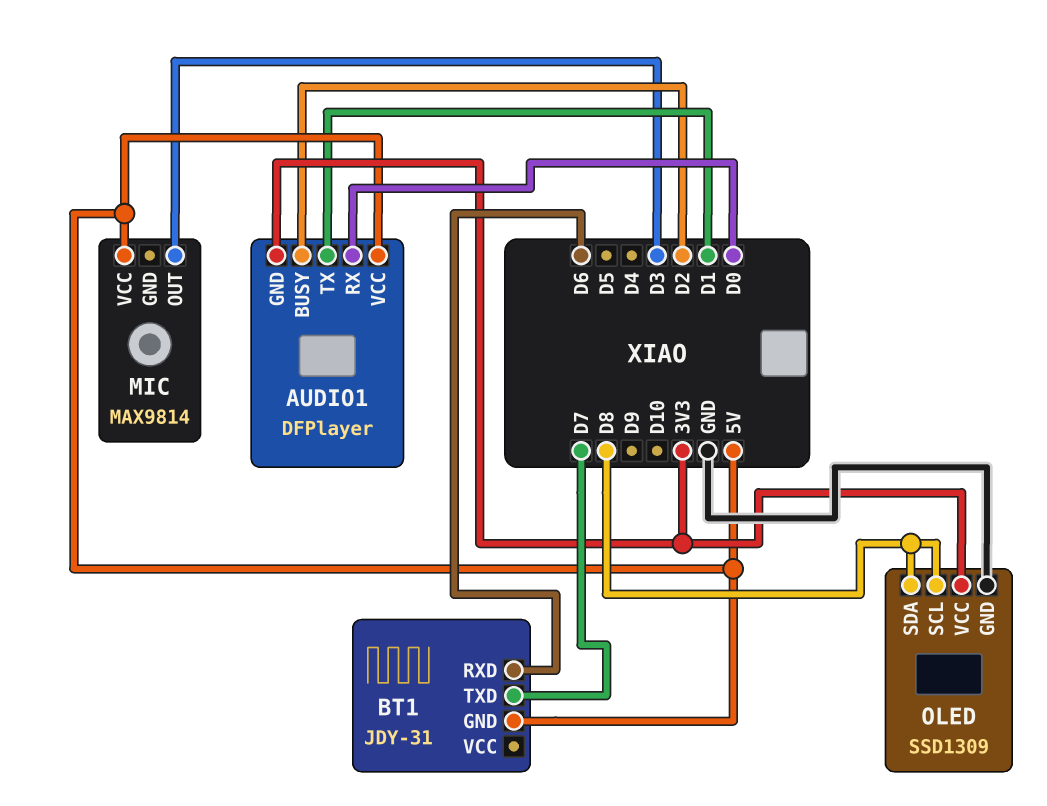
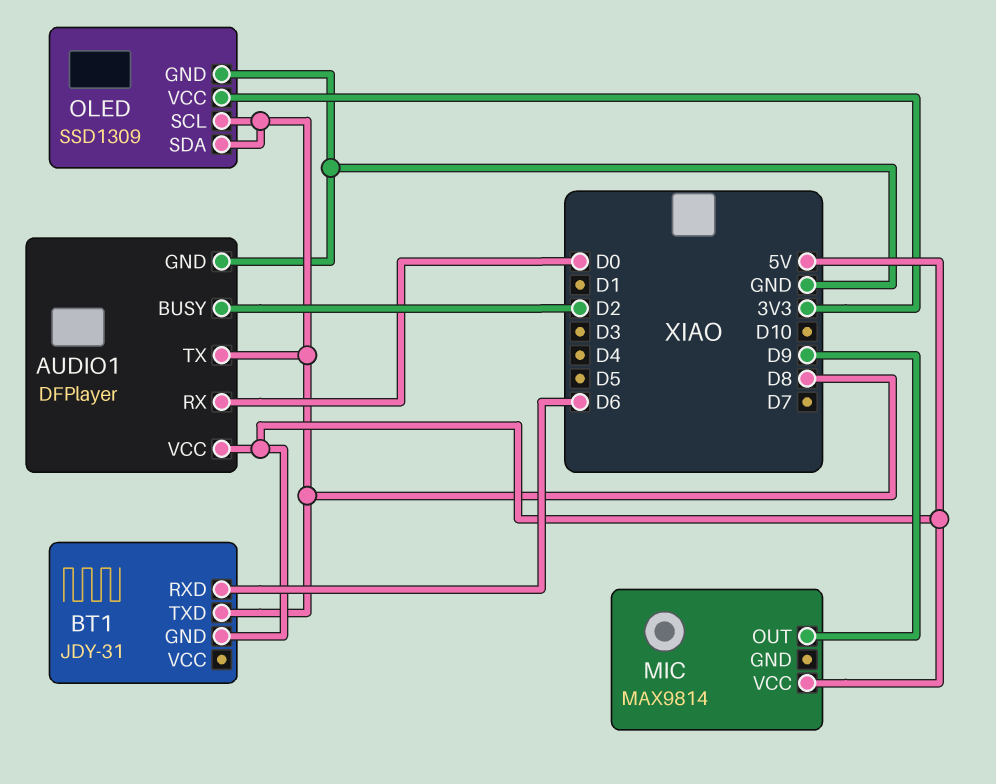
AUDIO1 pin GND: 3V3 -> GND
AUDIO1 pin TX: D1 -> D8
BT1 pin TXD: D7 -> D8
MIC pin OUT: D3 -> D9

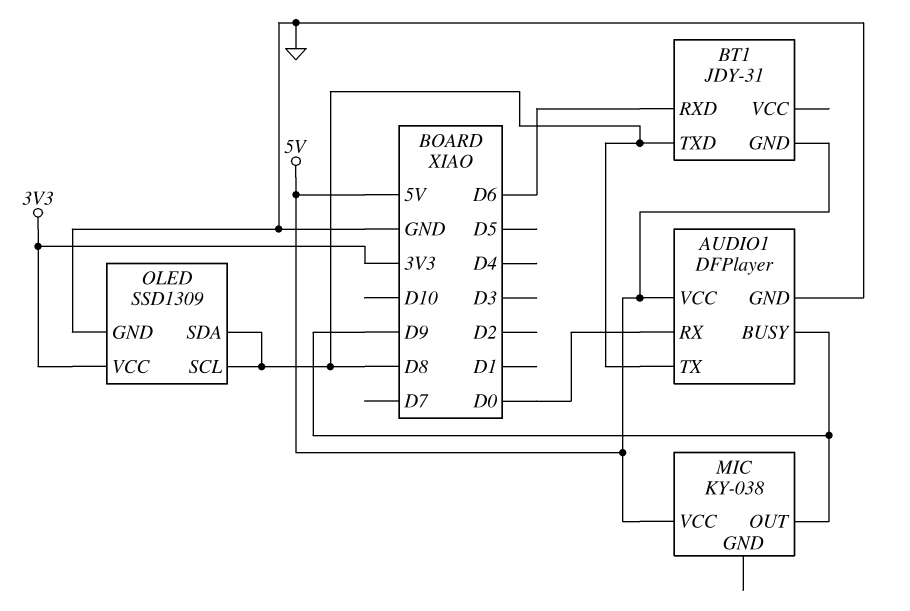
AUDIO1 pin BUSY: D2 -> D9
MIC: MAX9814 -> KY-038

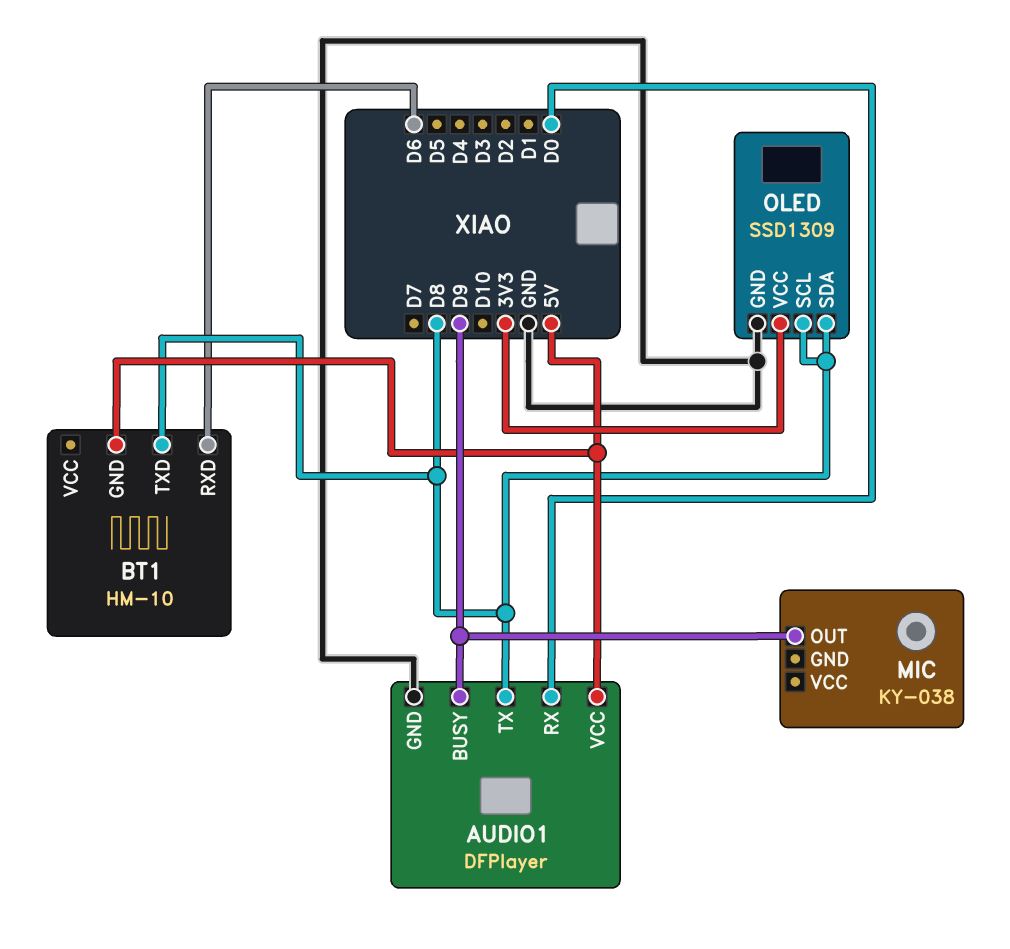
BT1: JDY-31 -> HM-10
MIC pin VCC: 5V -> none

